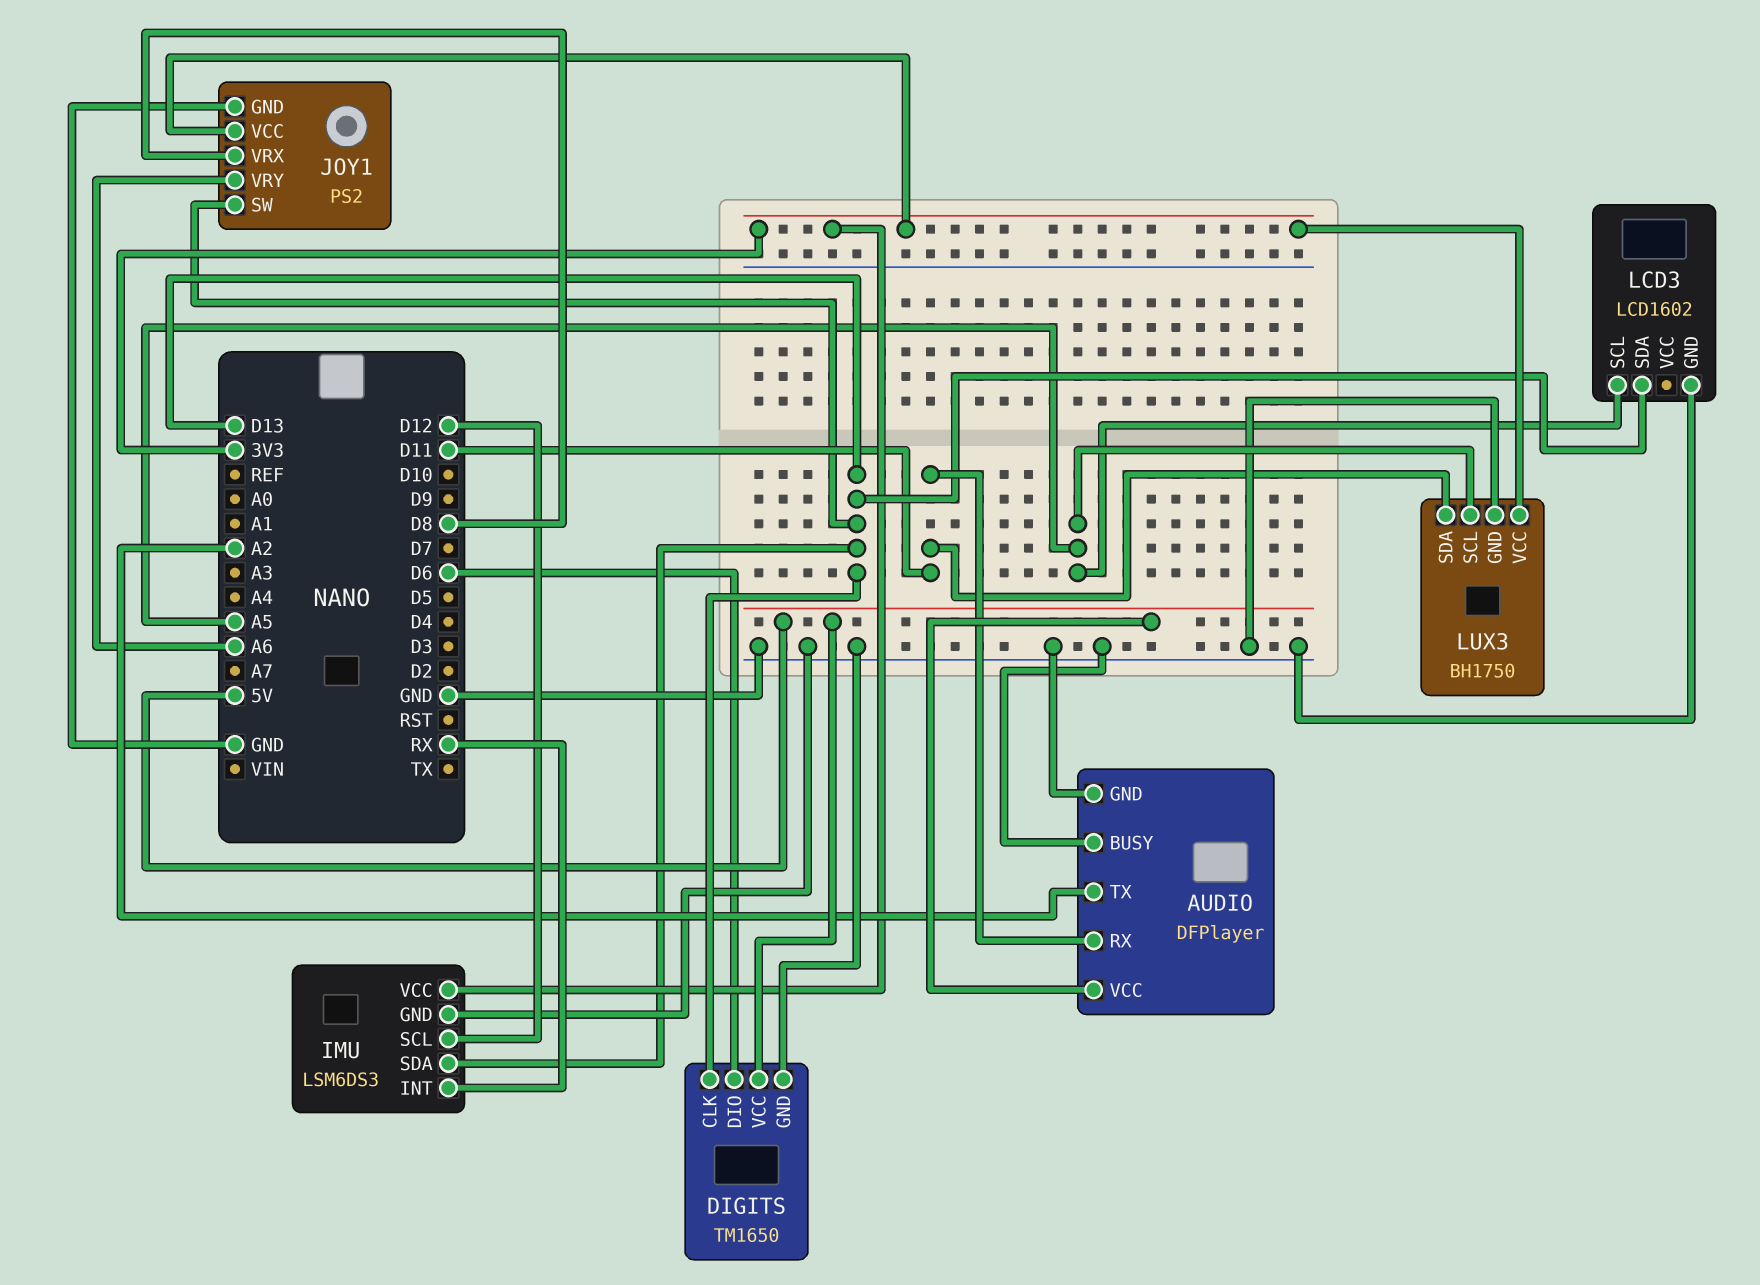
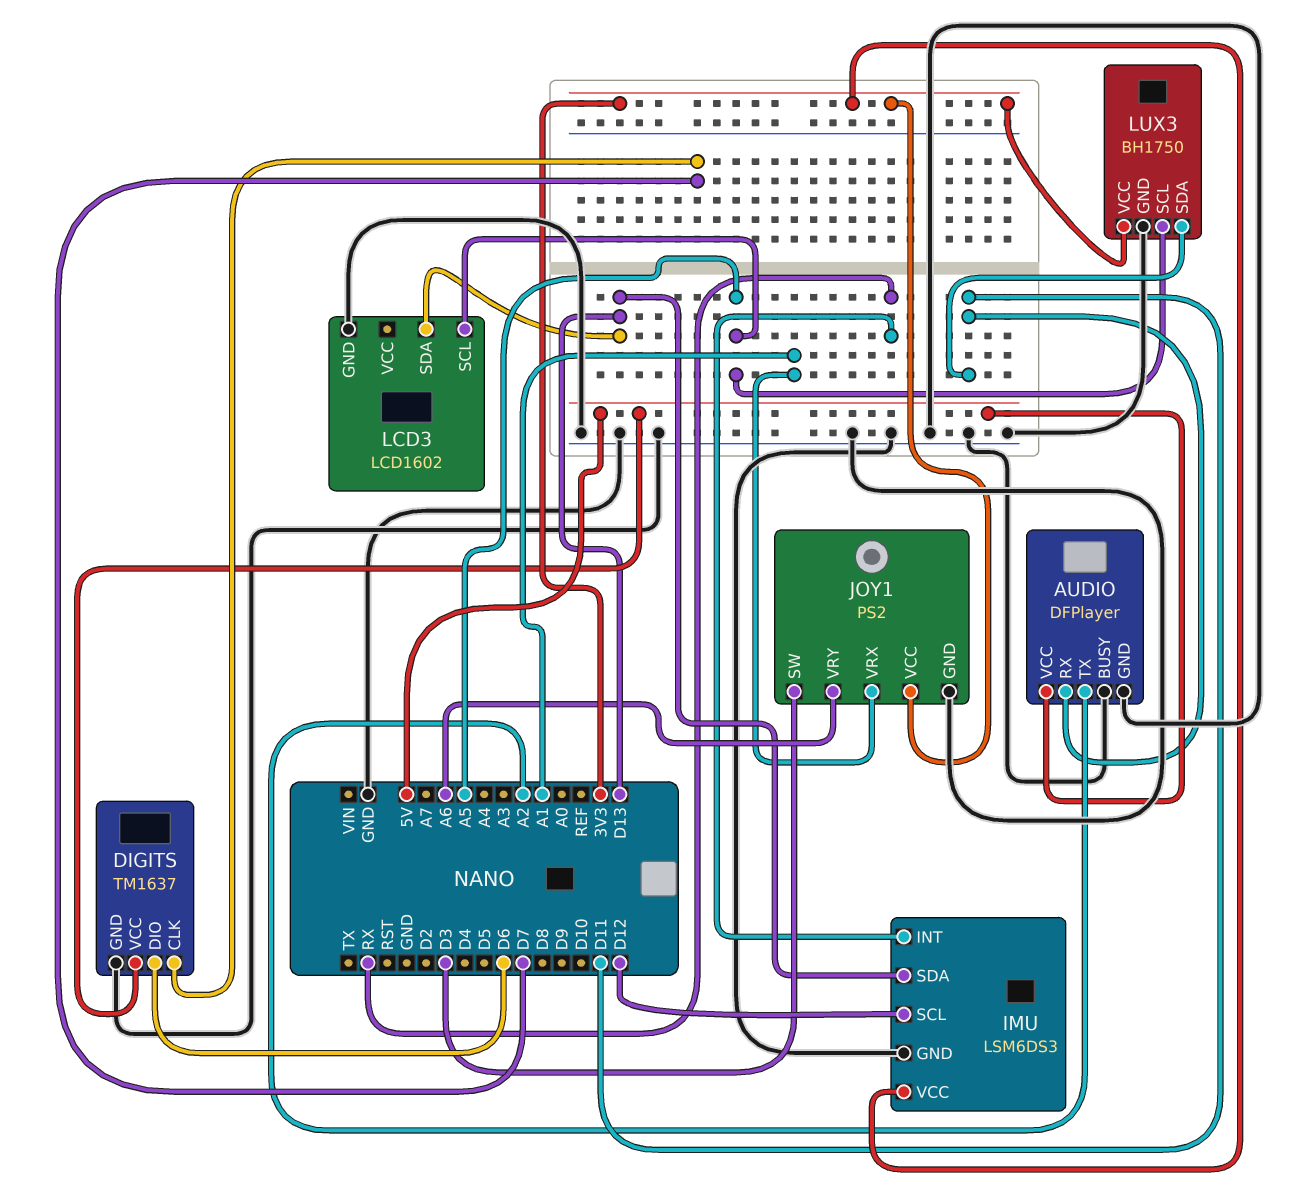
DIGITS: TM1650 -> TM1637
DIGITS pin CLK: D13 -> D7
JOY1 pin SW: D13 -> D3
JOY1 pin VRX: D8 -> A1

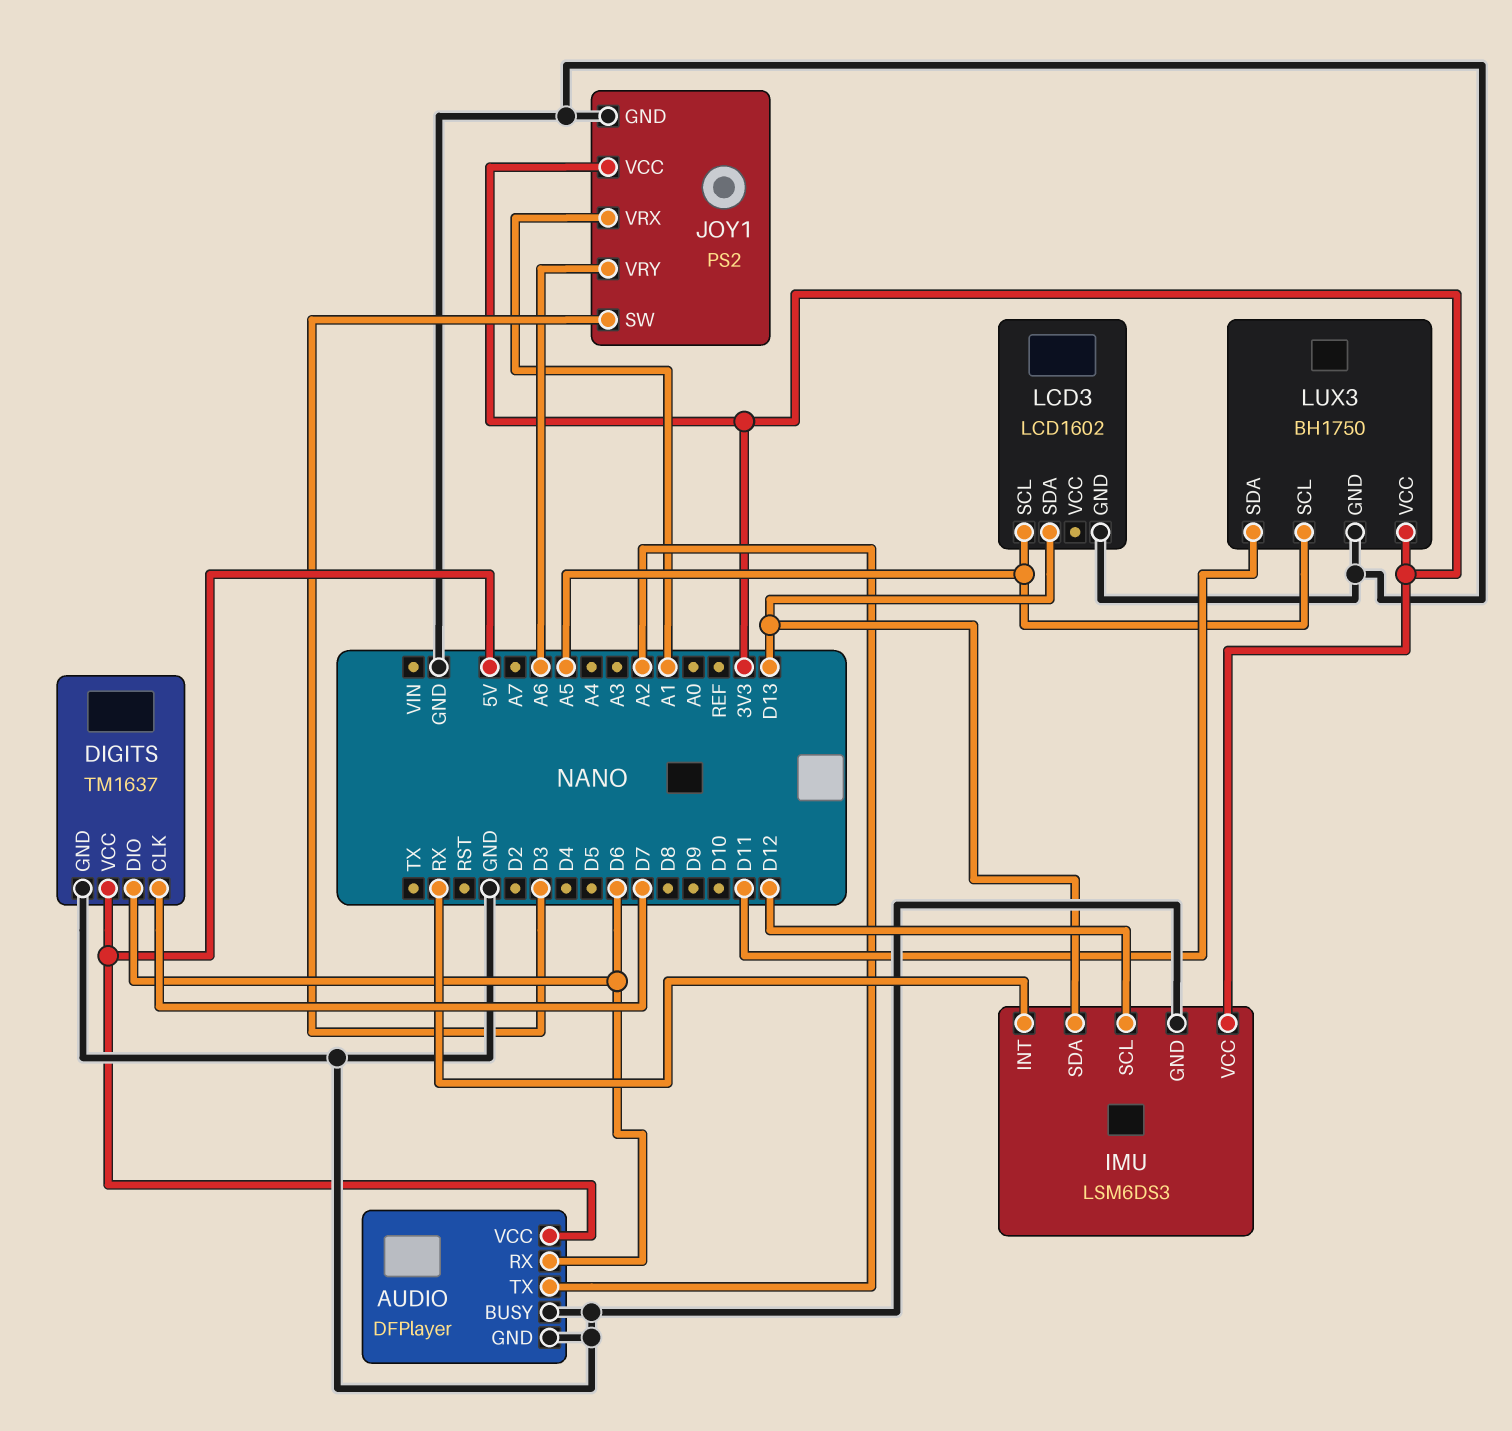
AUDIO pin RX: D11 -> D6

